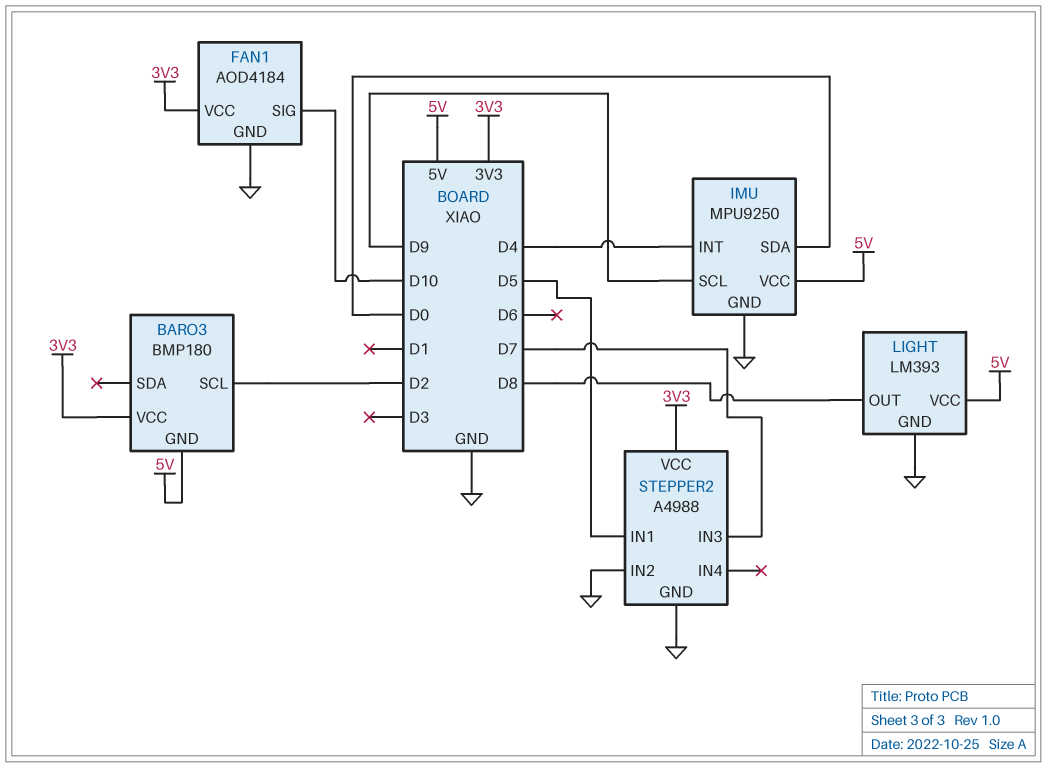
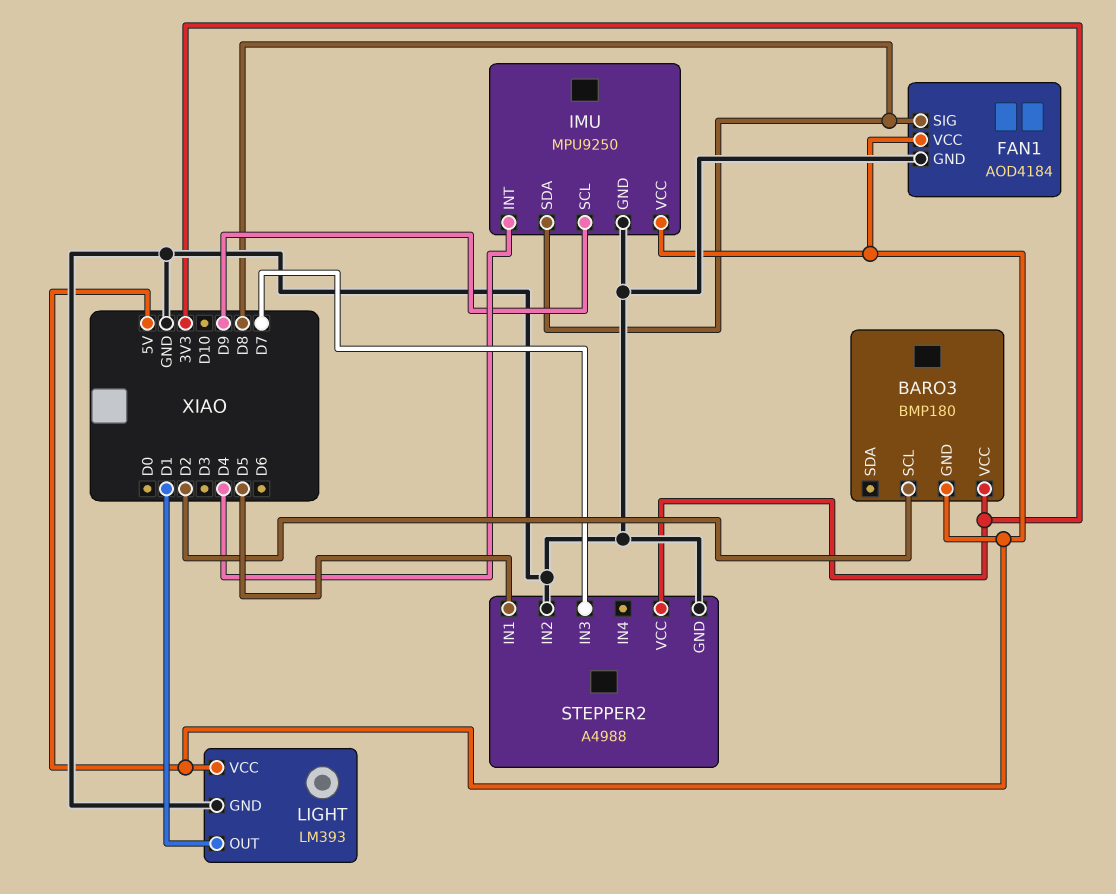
FAN1 pin SIG: D10 -> D8
FAN1 pin VCC: 3V3 -> 5V
IMU pin SDA: D0 -> D8
LIGHT pin OUT: D8 -> D1

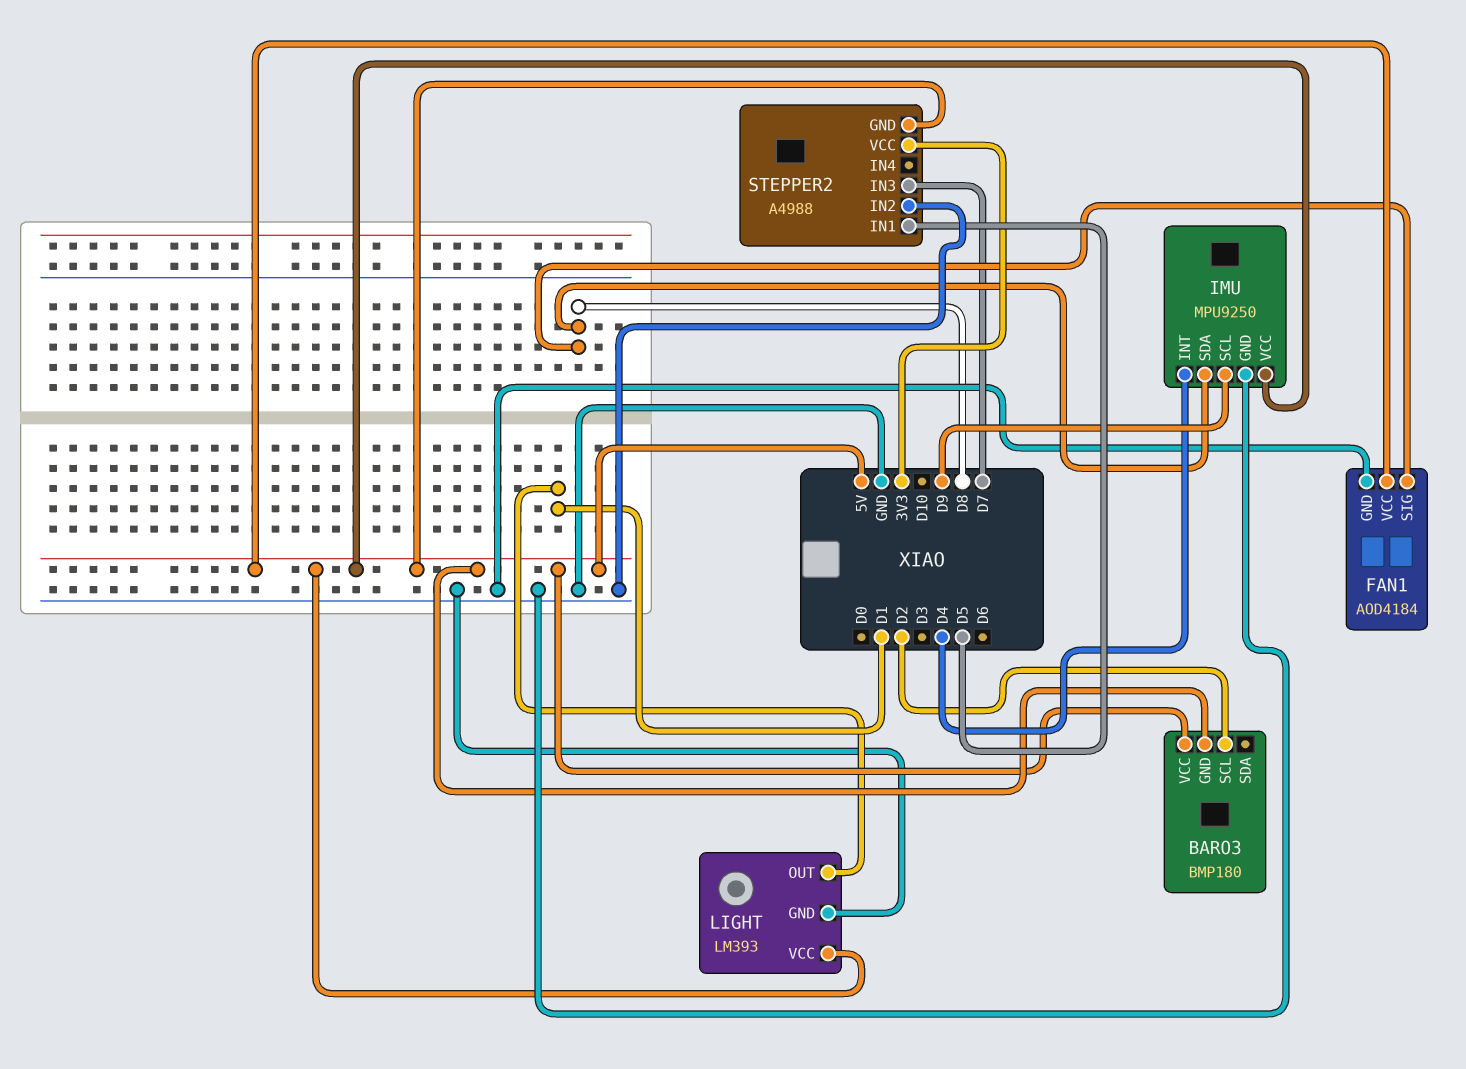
BARO3 pin VCC: 3V3 -> 5V
STEPPER2 pin GND: GND -> 5V

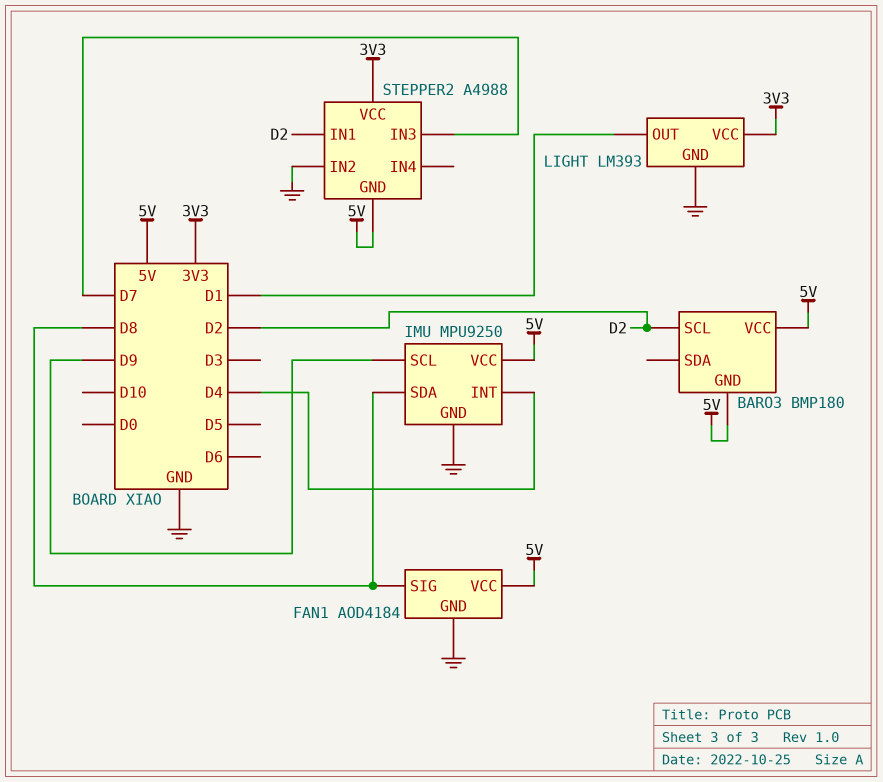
LIGHT pin VCC: 5V -> 3V3
STEPPER2 pin IN1: D5 -> D2

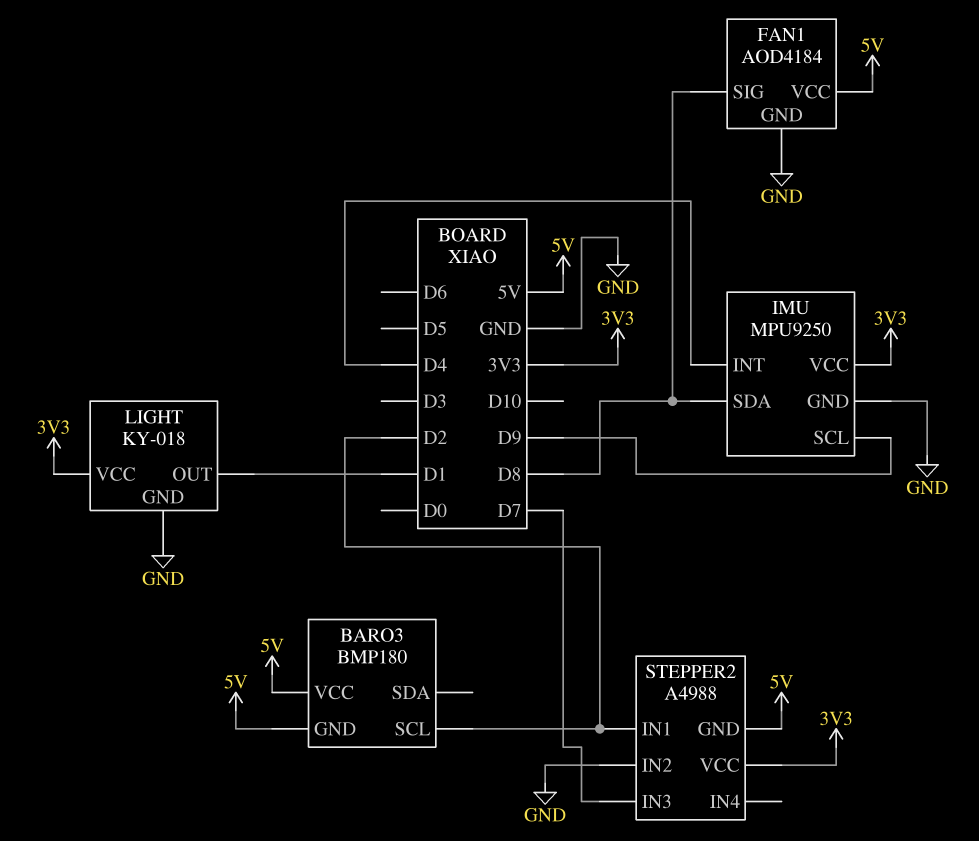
IMU pin VCC: 5V -> 3V3
LIGHT: LM393 -> KY-018

